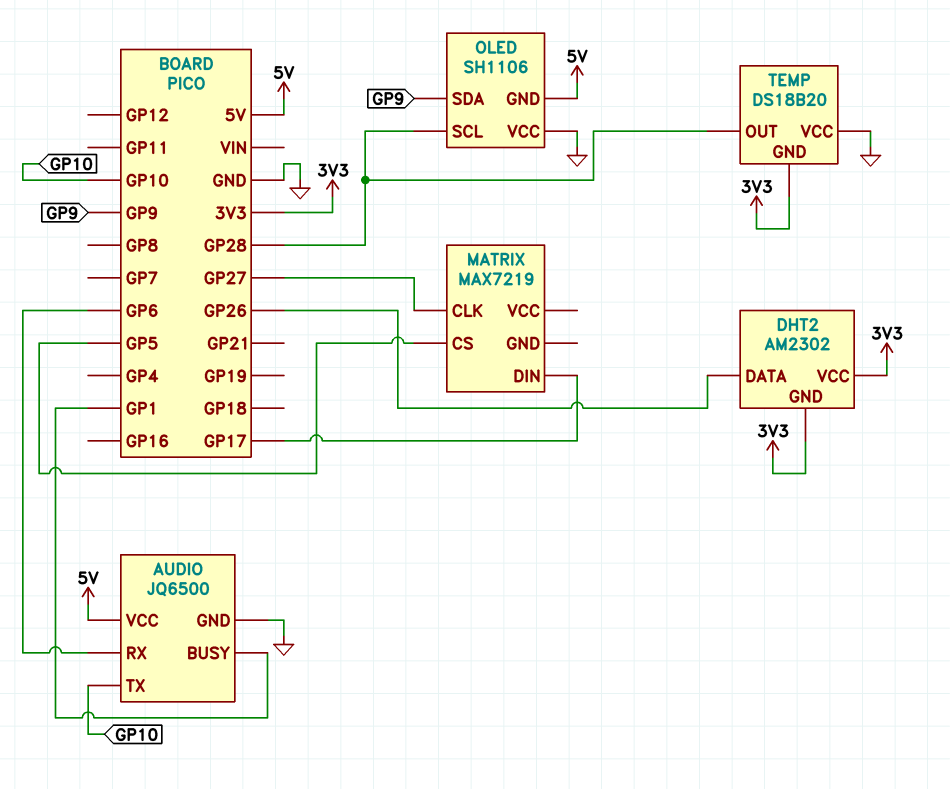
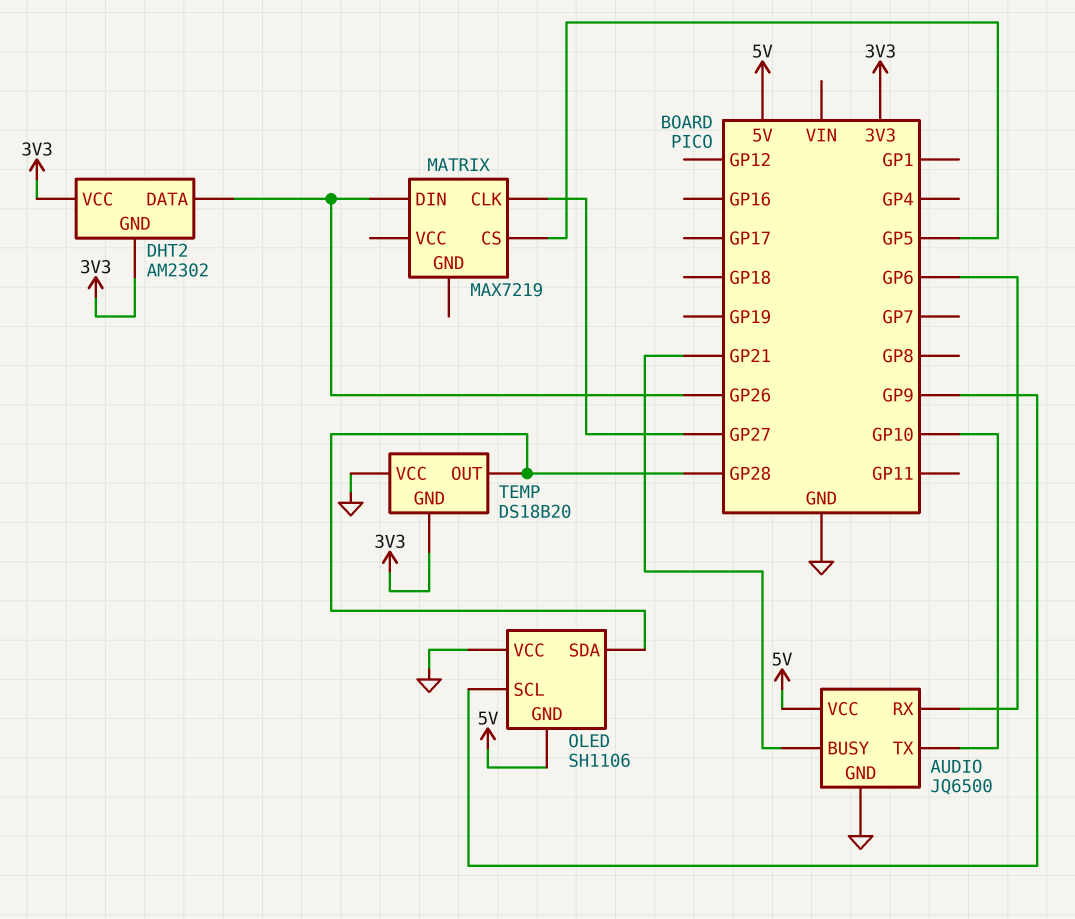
AUDIO pin BUSY: GP1 -> GP21
MATRIX pin DIN: GP17 -> GP26
OLED pin SCL: GP28 -> GP9
OLED pin SDA: GP9 -> GP28

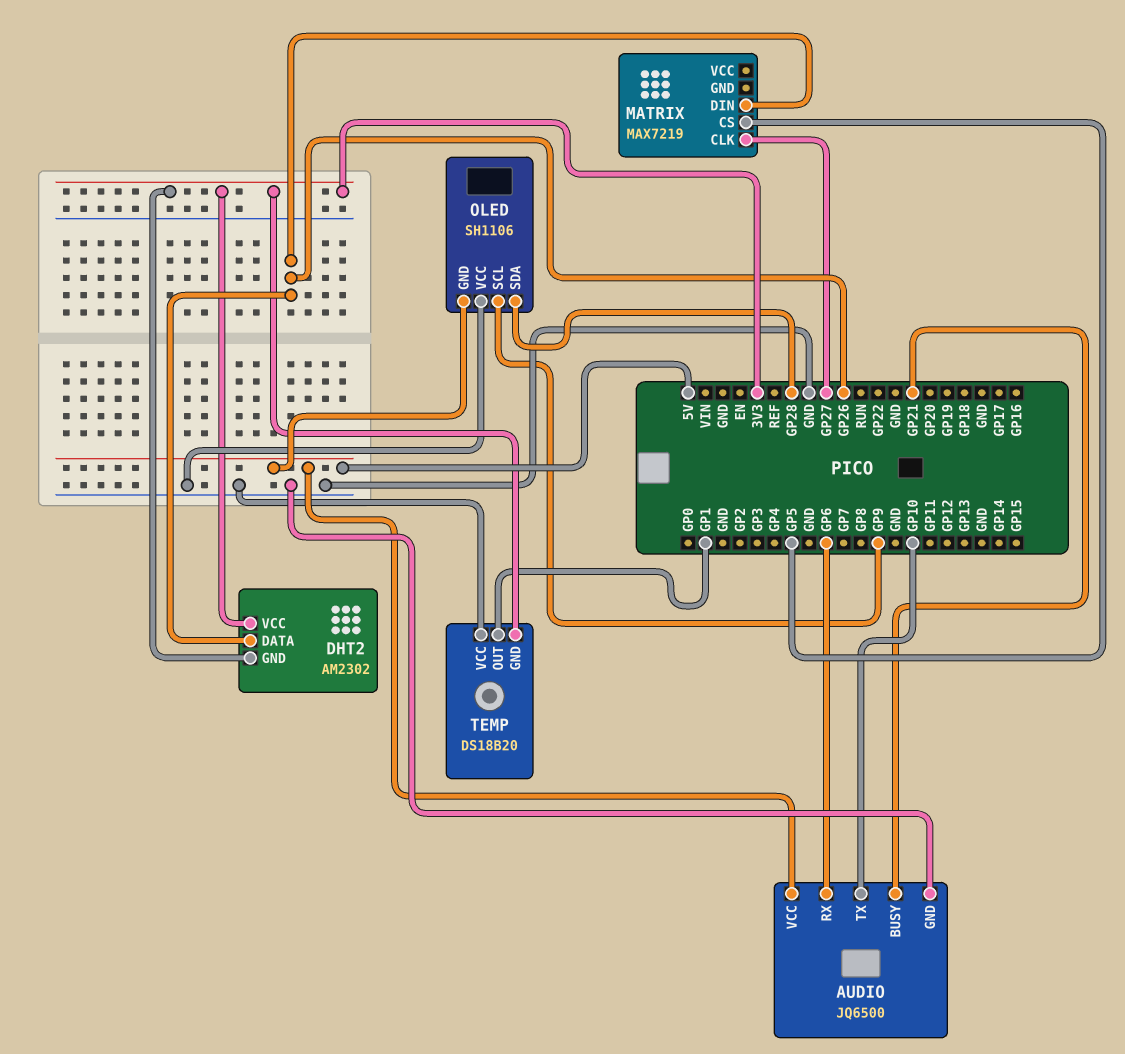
TEMP pin OUT: GP28 -> GP1

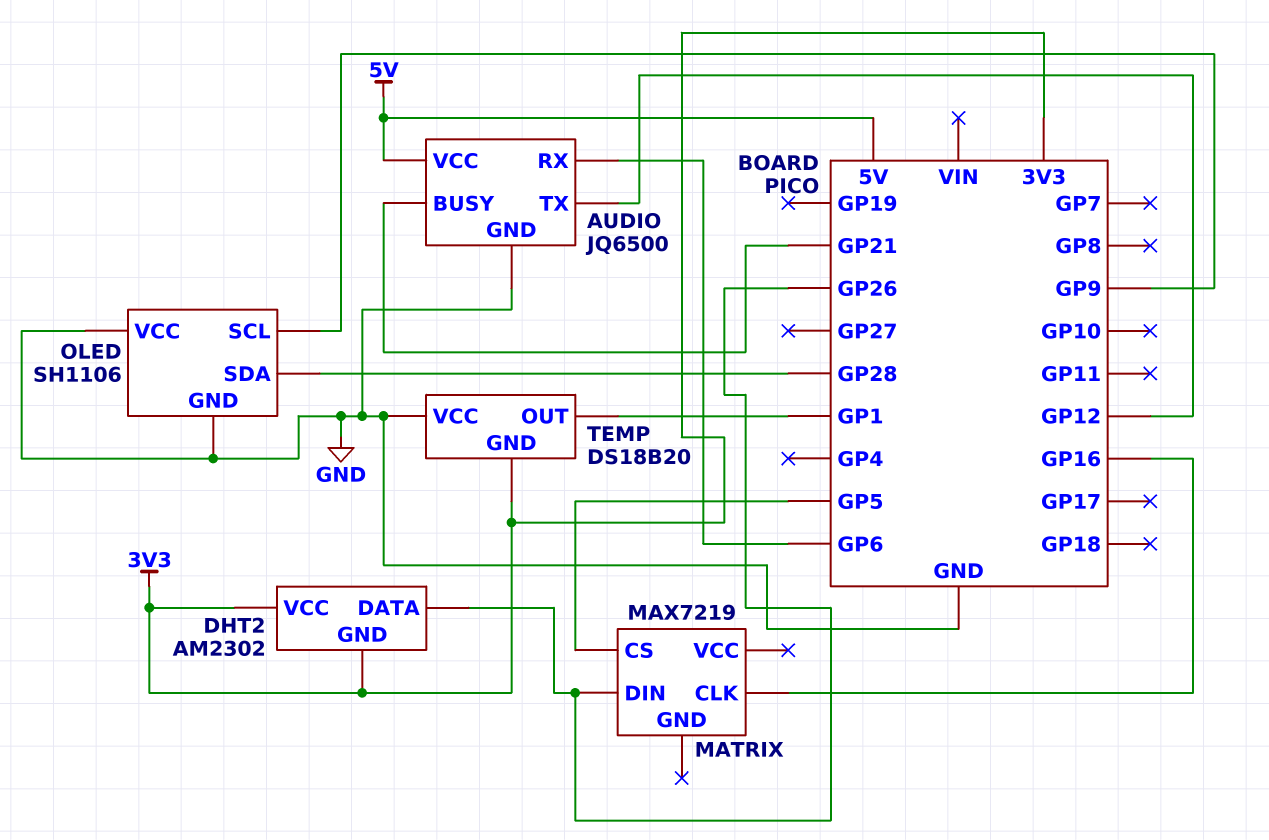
AUDIO pin TX: GP10 -> GP12
MATRIX pin CLK: GP27 -> GP16
OLED pin GND: 5V -> GND

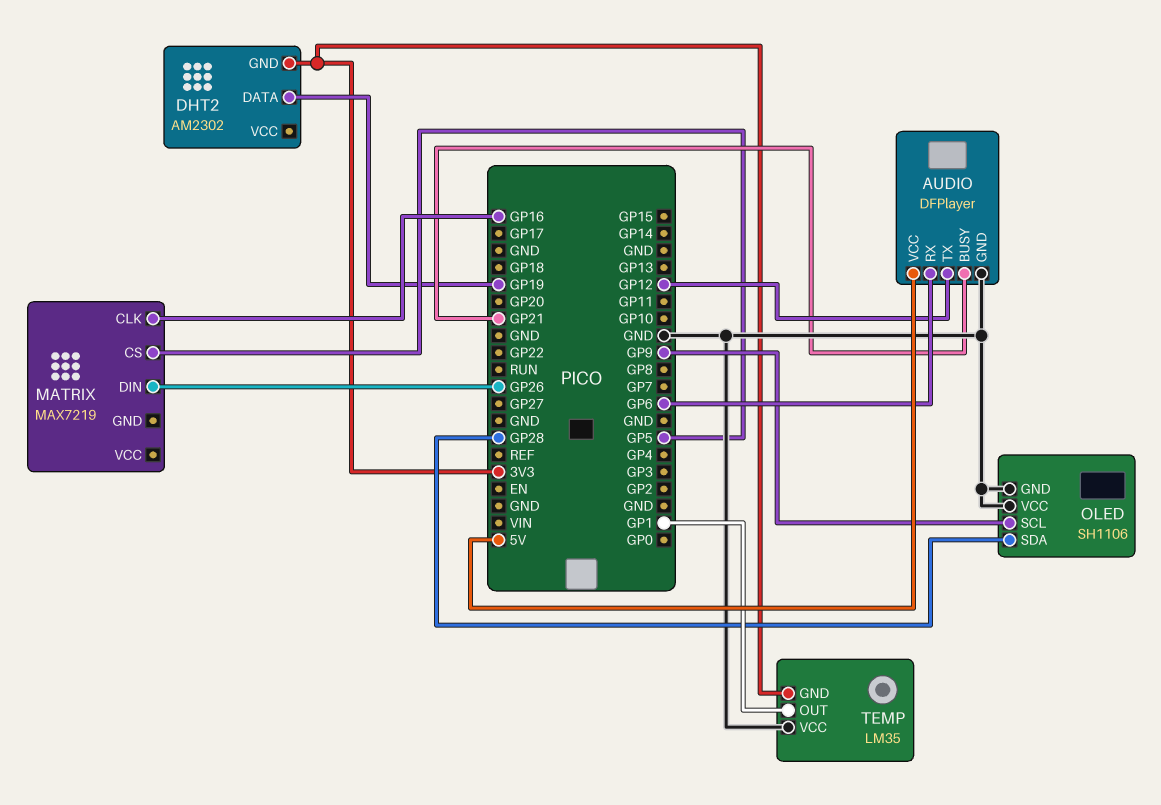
AUDIO: JQ6500 -> DFPlayer
DHT2 pin DATA: GP26 -> GP19
DHT2 pin VCC: 3V3 -> none
TEMP: DS18B20 -> LM35

